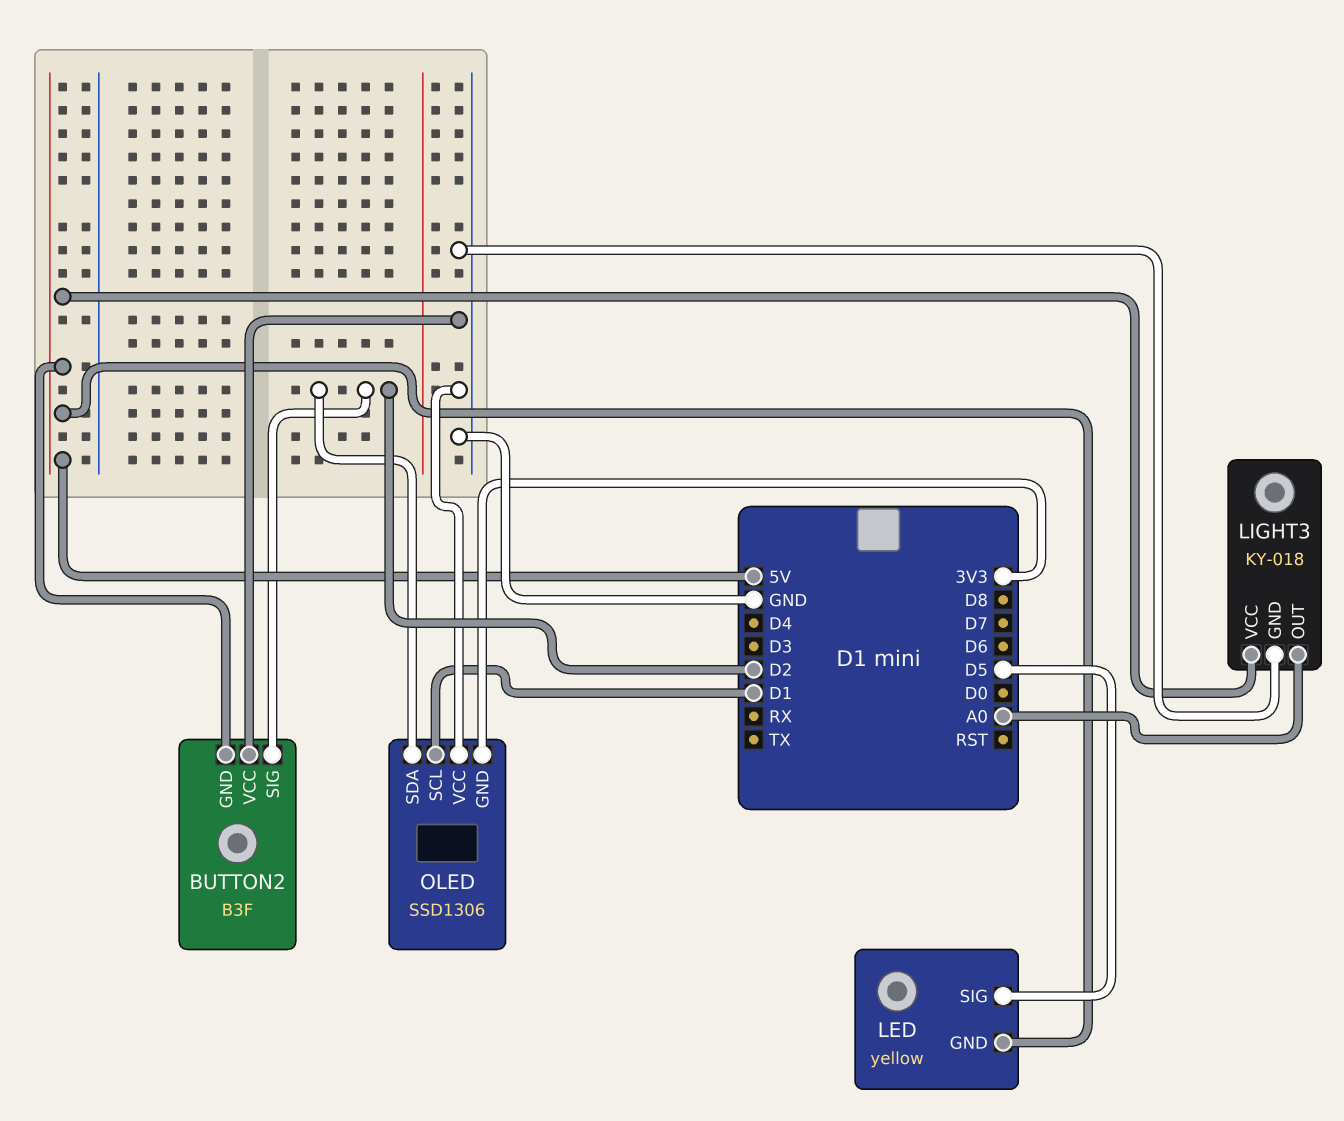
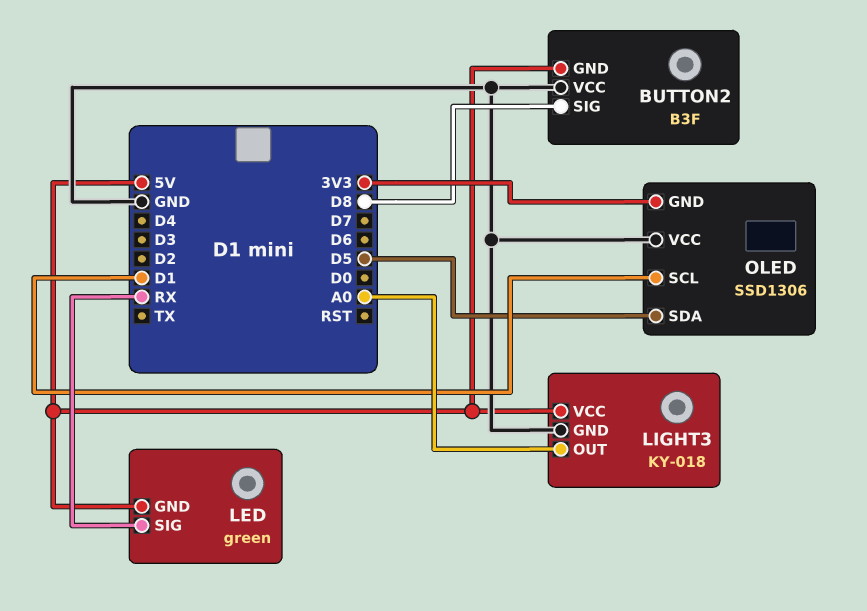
BUTTON2 pin SIG: D2 -> D8
LED: yellow -> green
LED pin SIG: D5 -> RX
OLED pin SDA: D2 -> D5

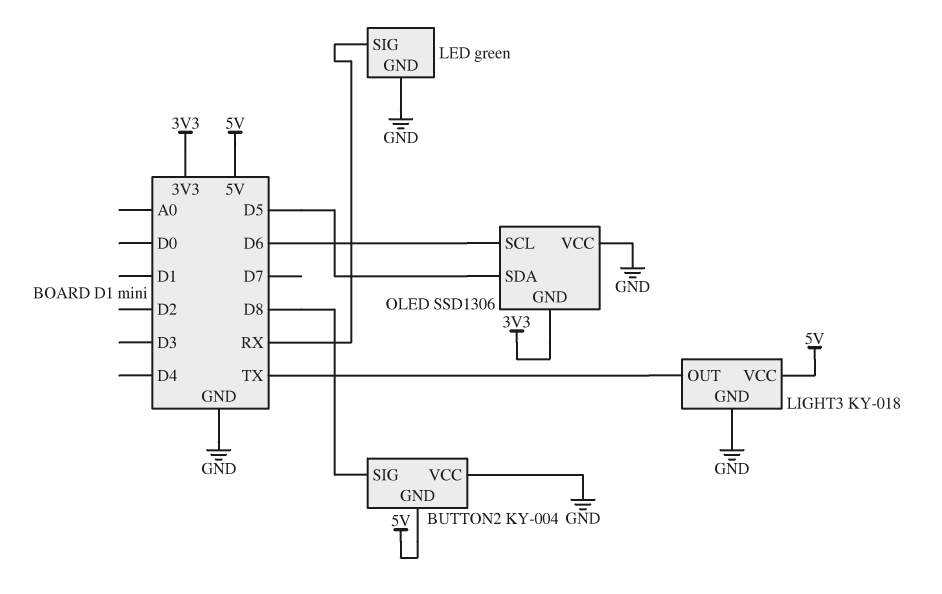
BUTTON2: B3F -> KY-004
LED pin GND: 5V -> GND
LIGHT3 pin OUT: A0 -> TX
OLED pin SCL: D1 -> D6

